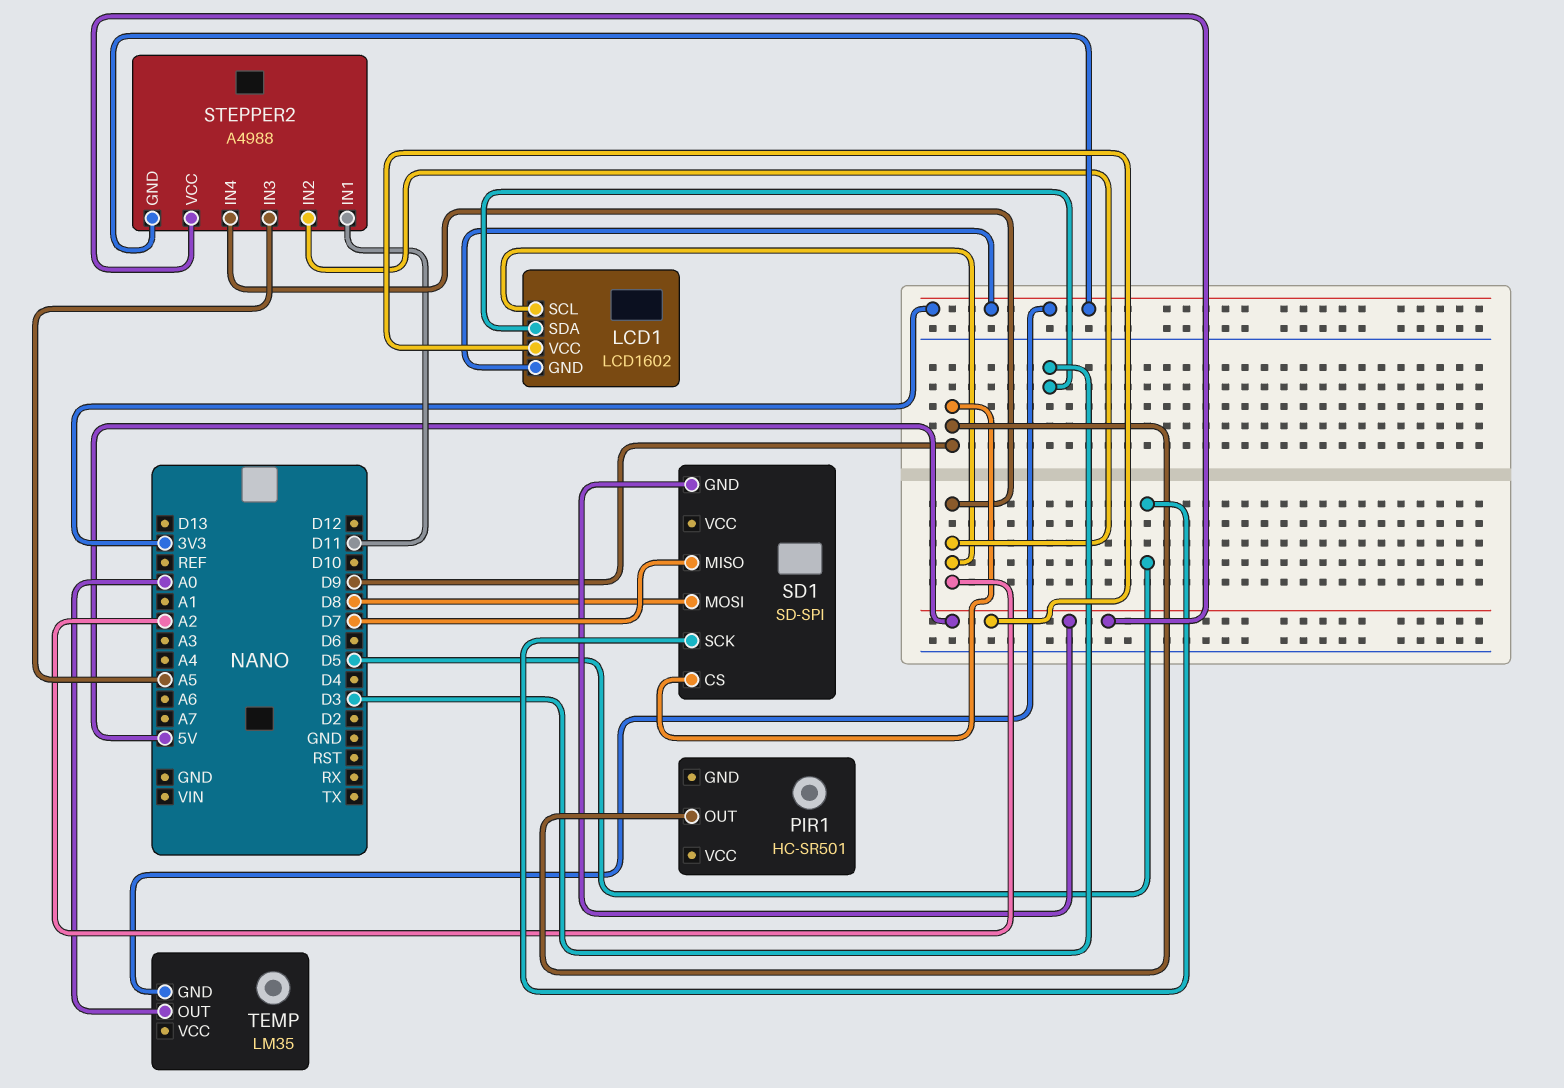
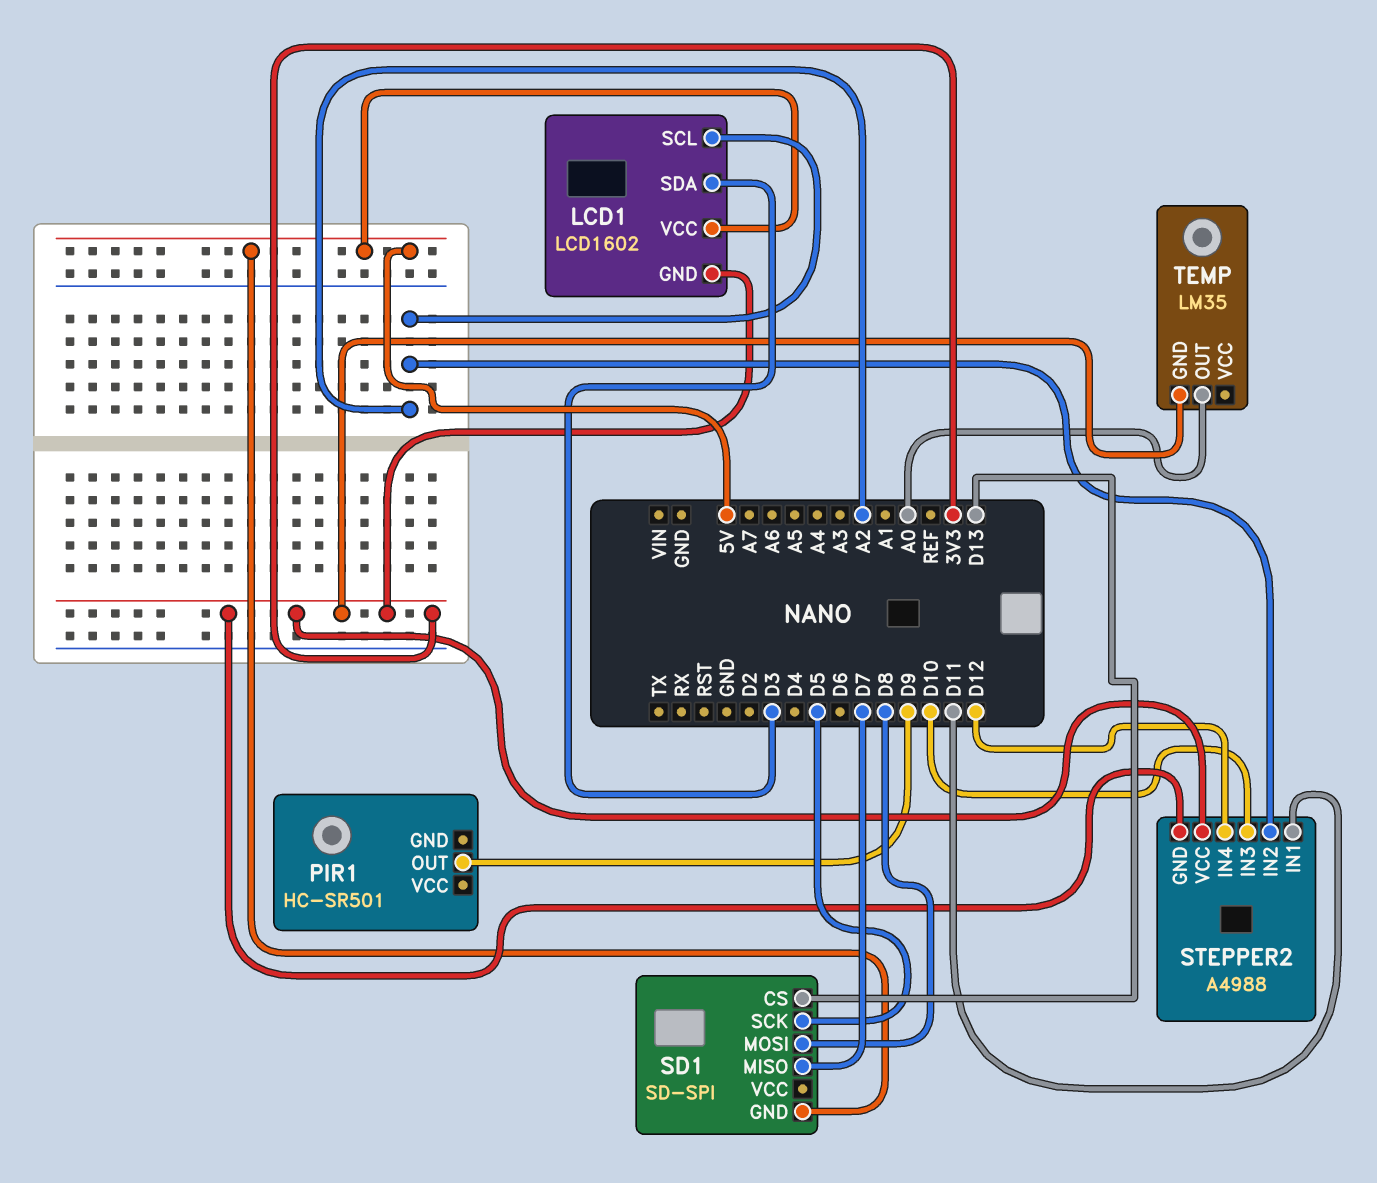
SD1 pin CS: D9 -> D13
STEPPER2 pin IN3: A5 -> D10
STEPPER2 pin IN4: A2 -> D12
STEPPER2 pin VCC: 5V -> 3V3

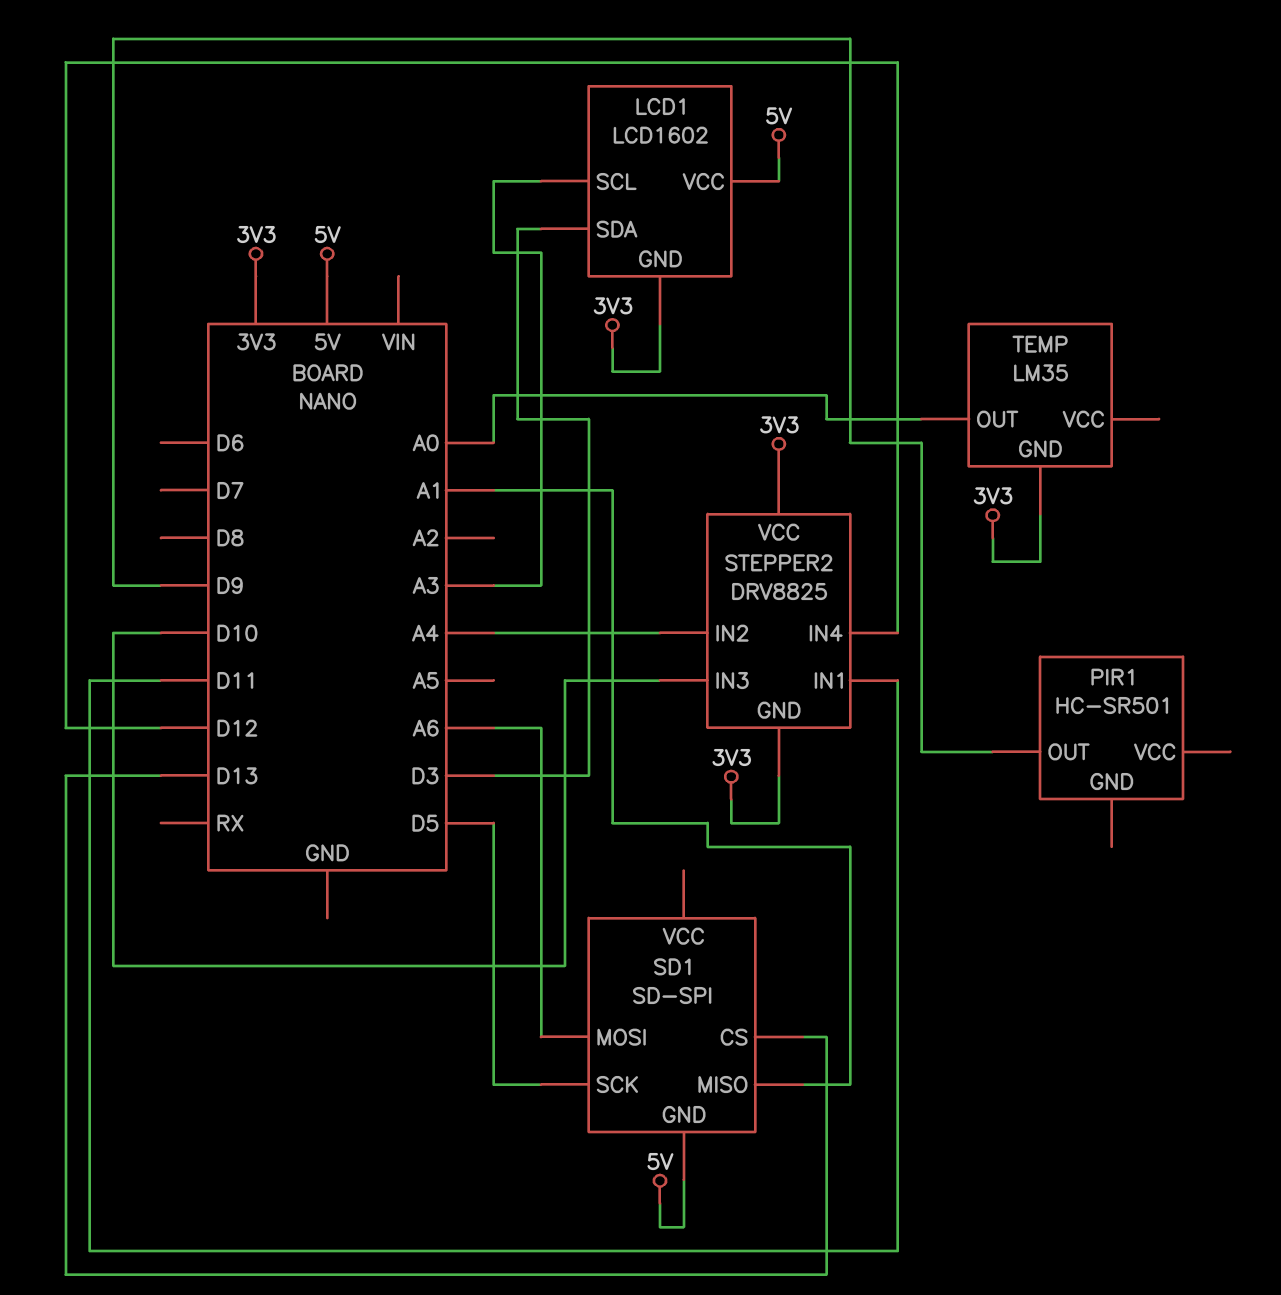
LCD1 pin SCL: A2 -> A3
SD1 pin MISO: D7 -> A1
SD1 pin MOSI: D8 -> A6
STEPPER2: A4988 -> DRV8825
STEPPER2 pin IN2: A2 -> A4

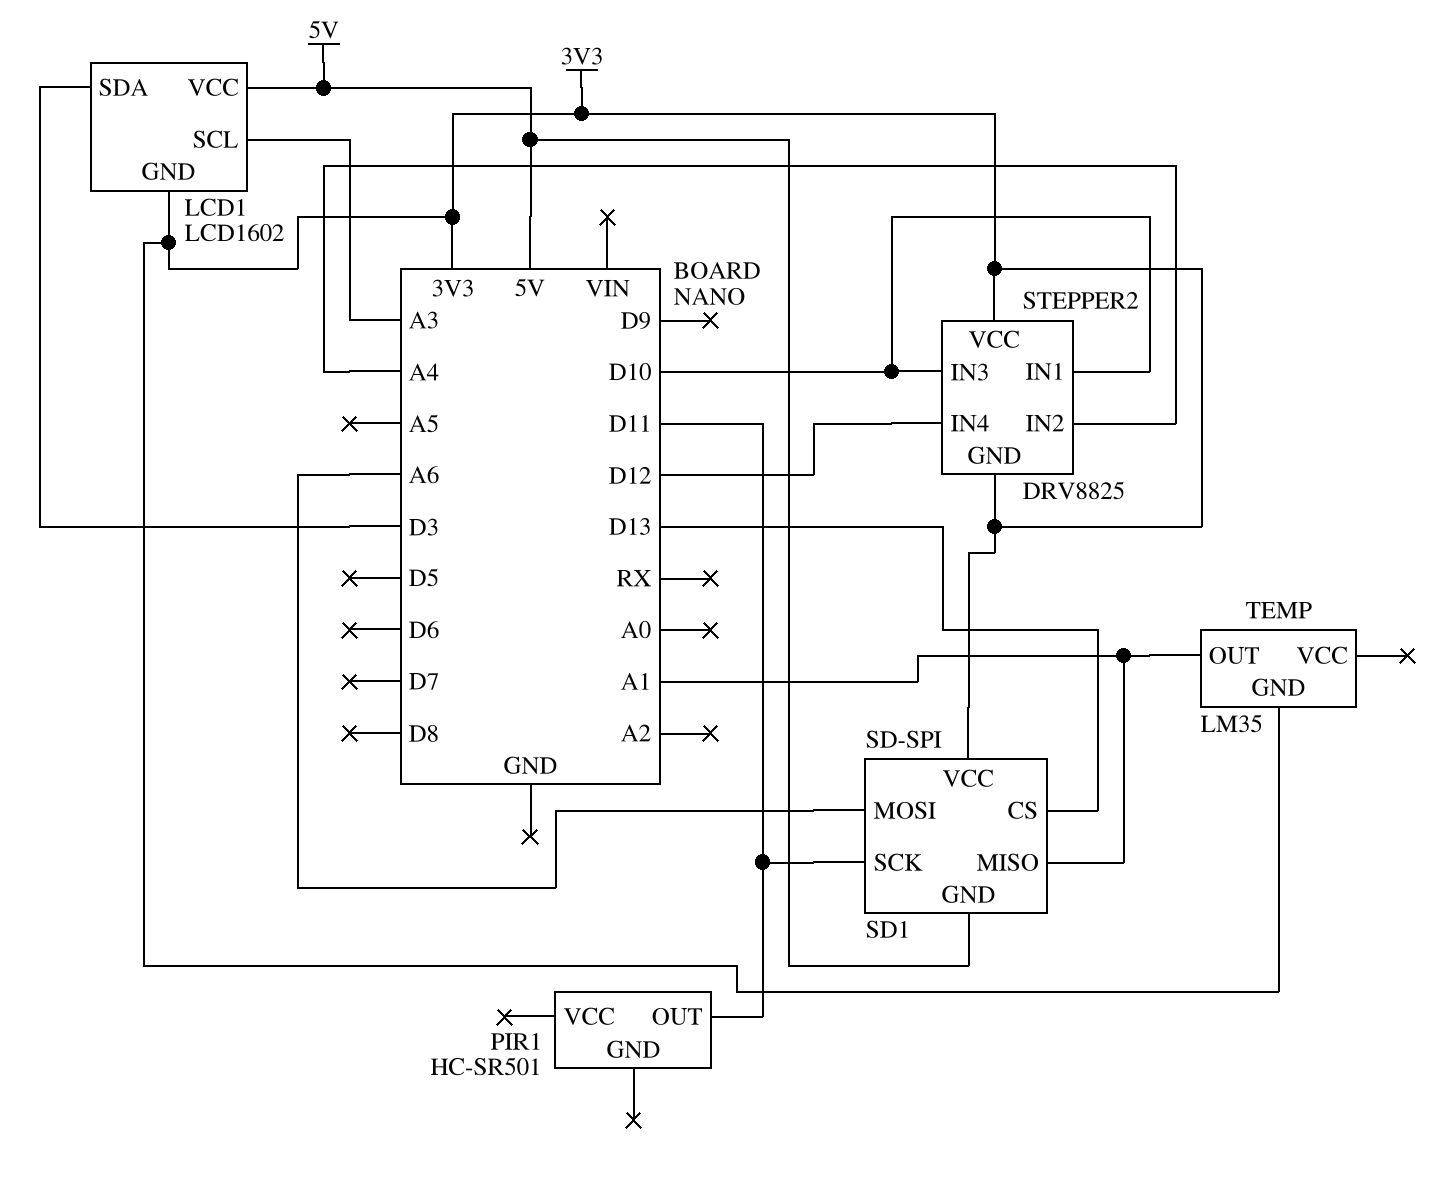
PIR1 pin OUT: D9 -> D11
SD1 pin SCK: D5 -> D11
SD1 pin VCC: none -> 3V3
STEPPER2 pin IN1: D11 -> D10
TEMP pin OUT: A0 -> A1

